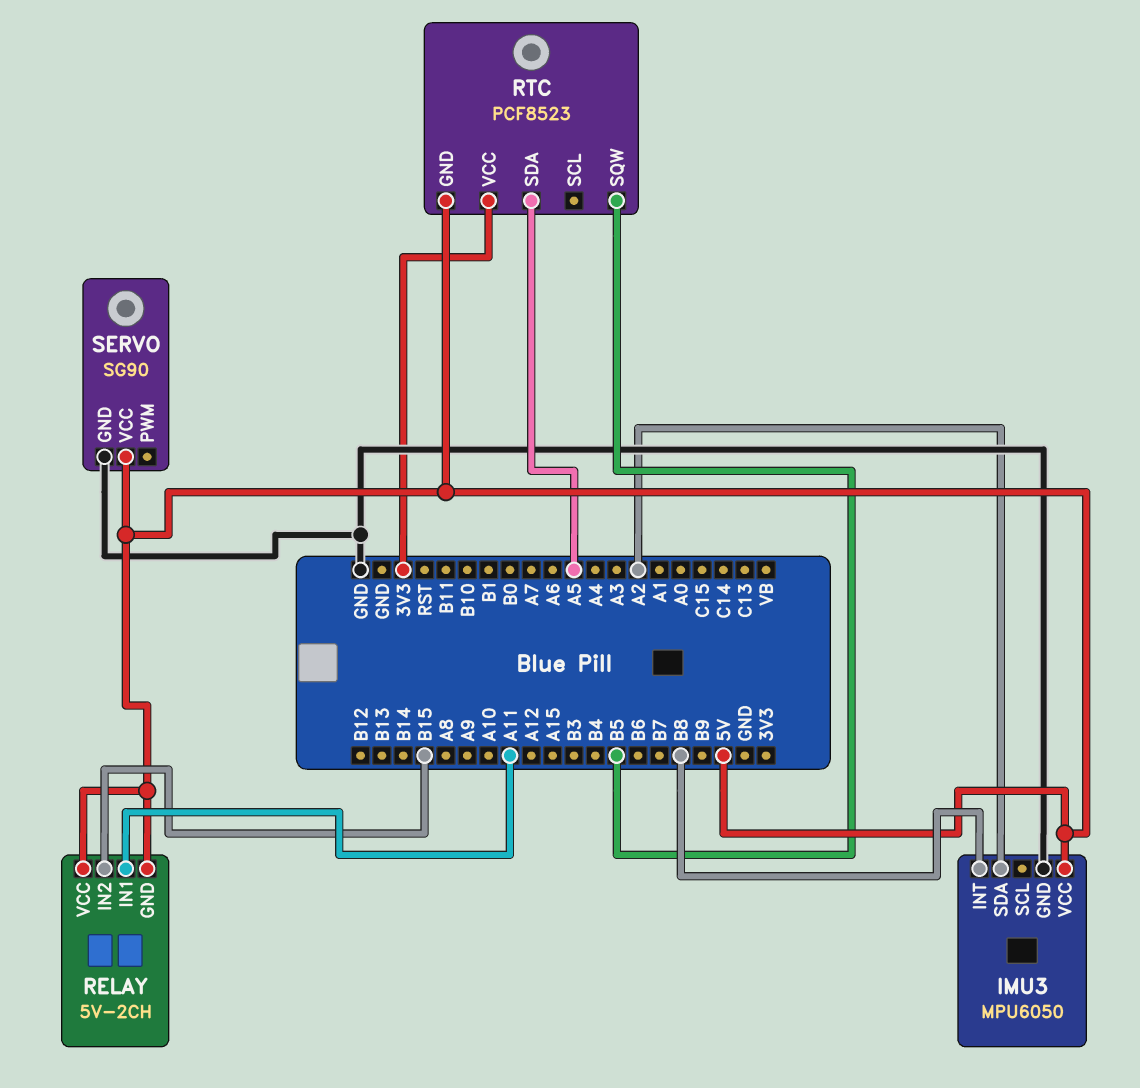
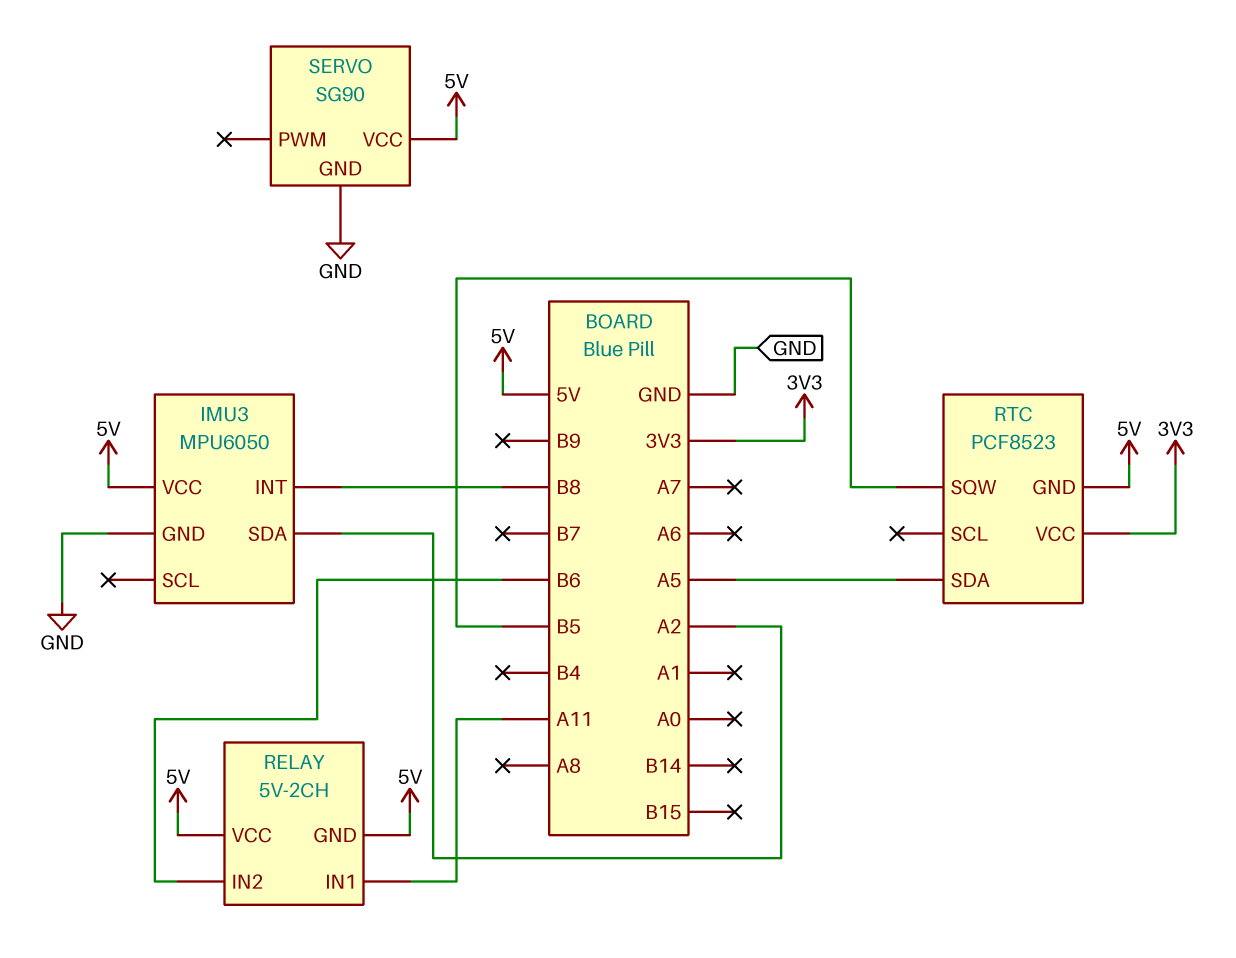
RELAY pin IN2: B15 -> B6

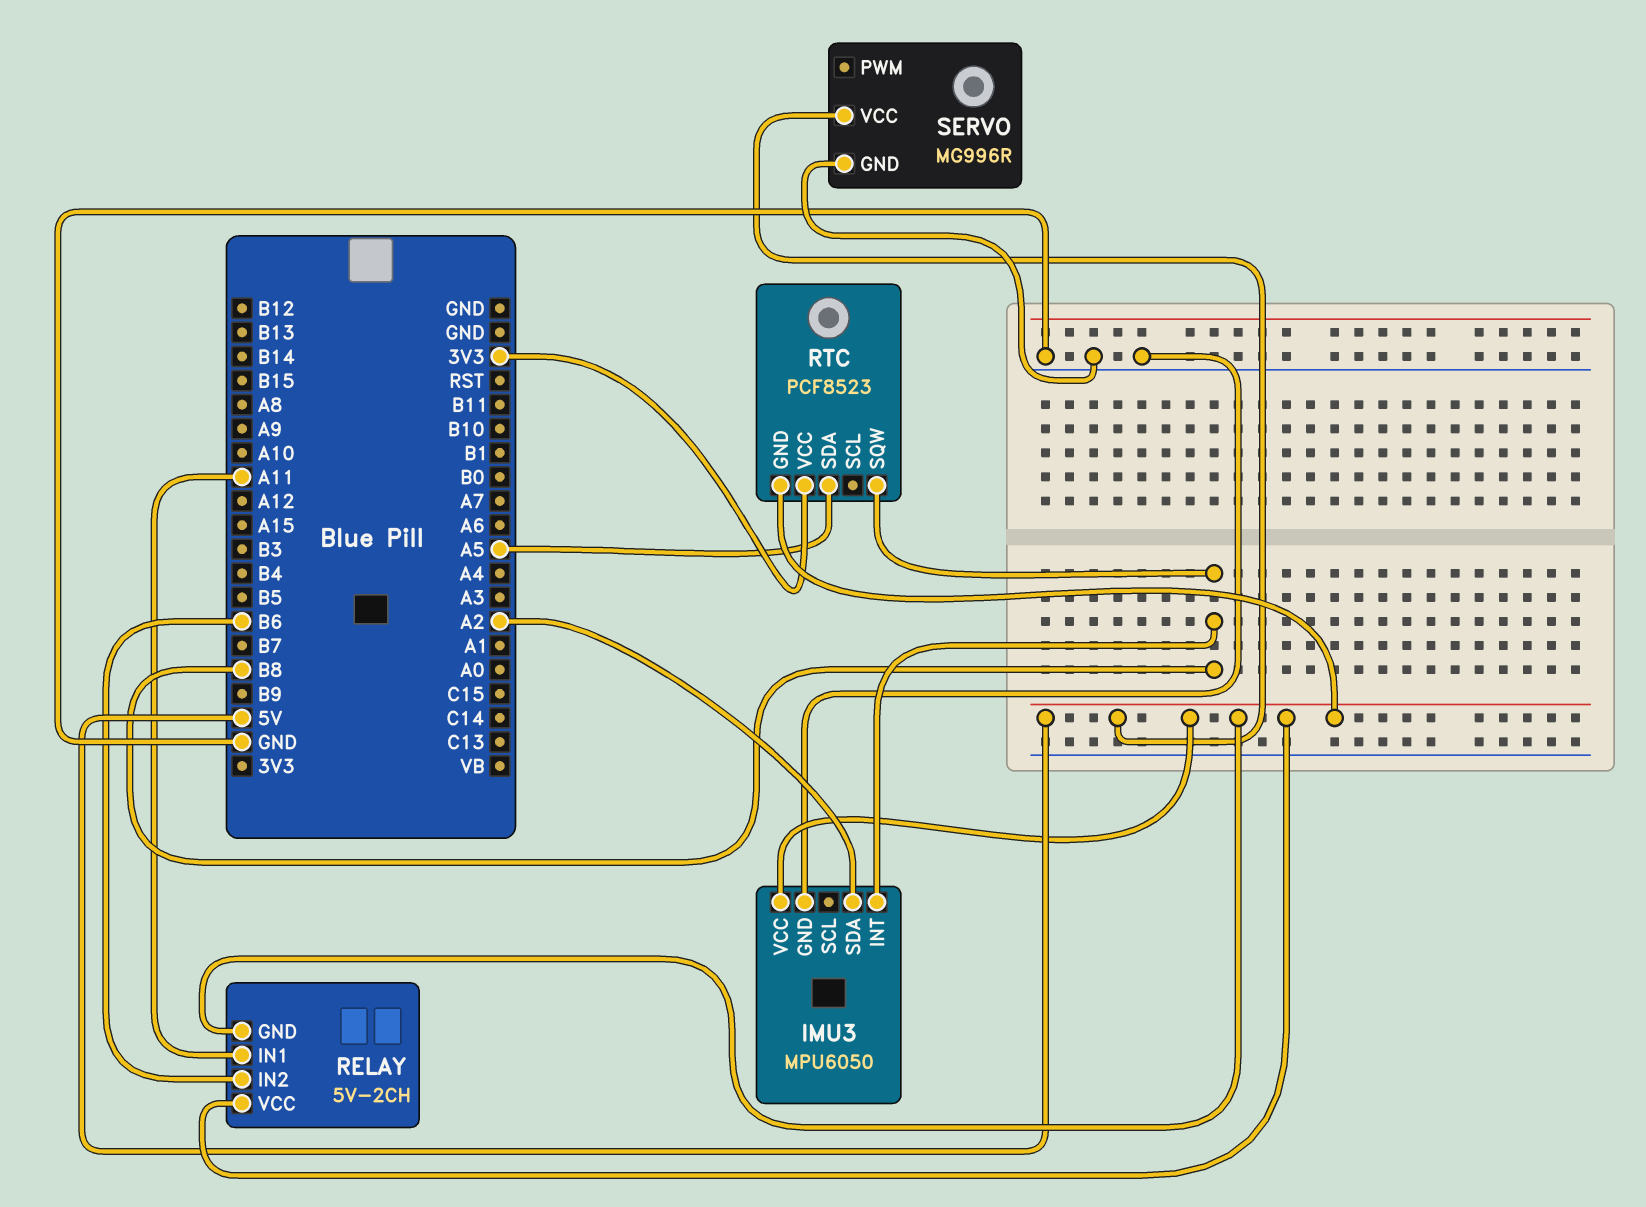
RTC pin SQW: B5 -> B8
SERVO: SG90 -> MG996R

